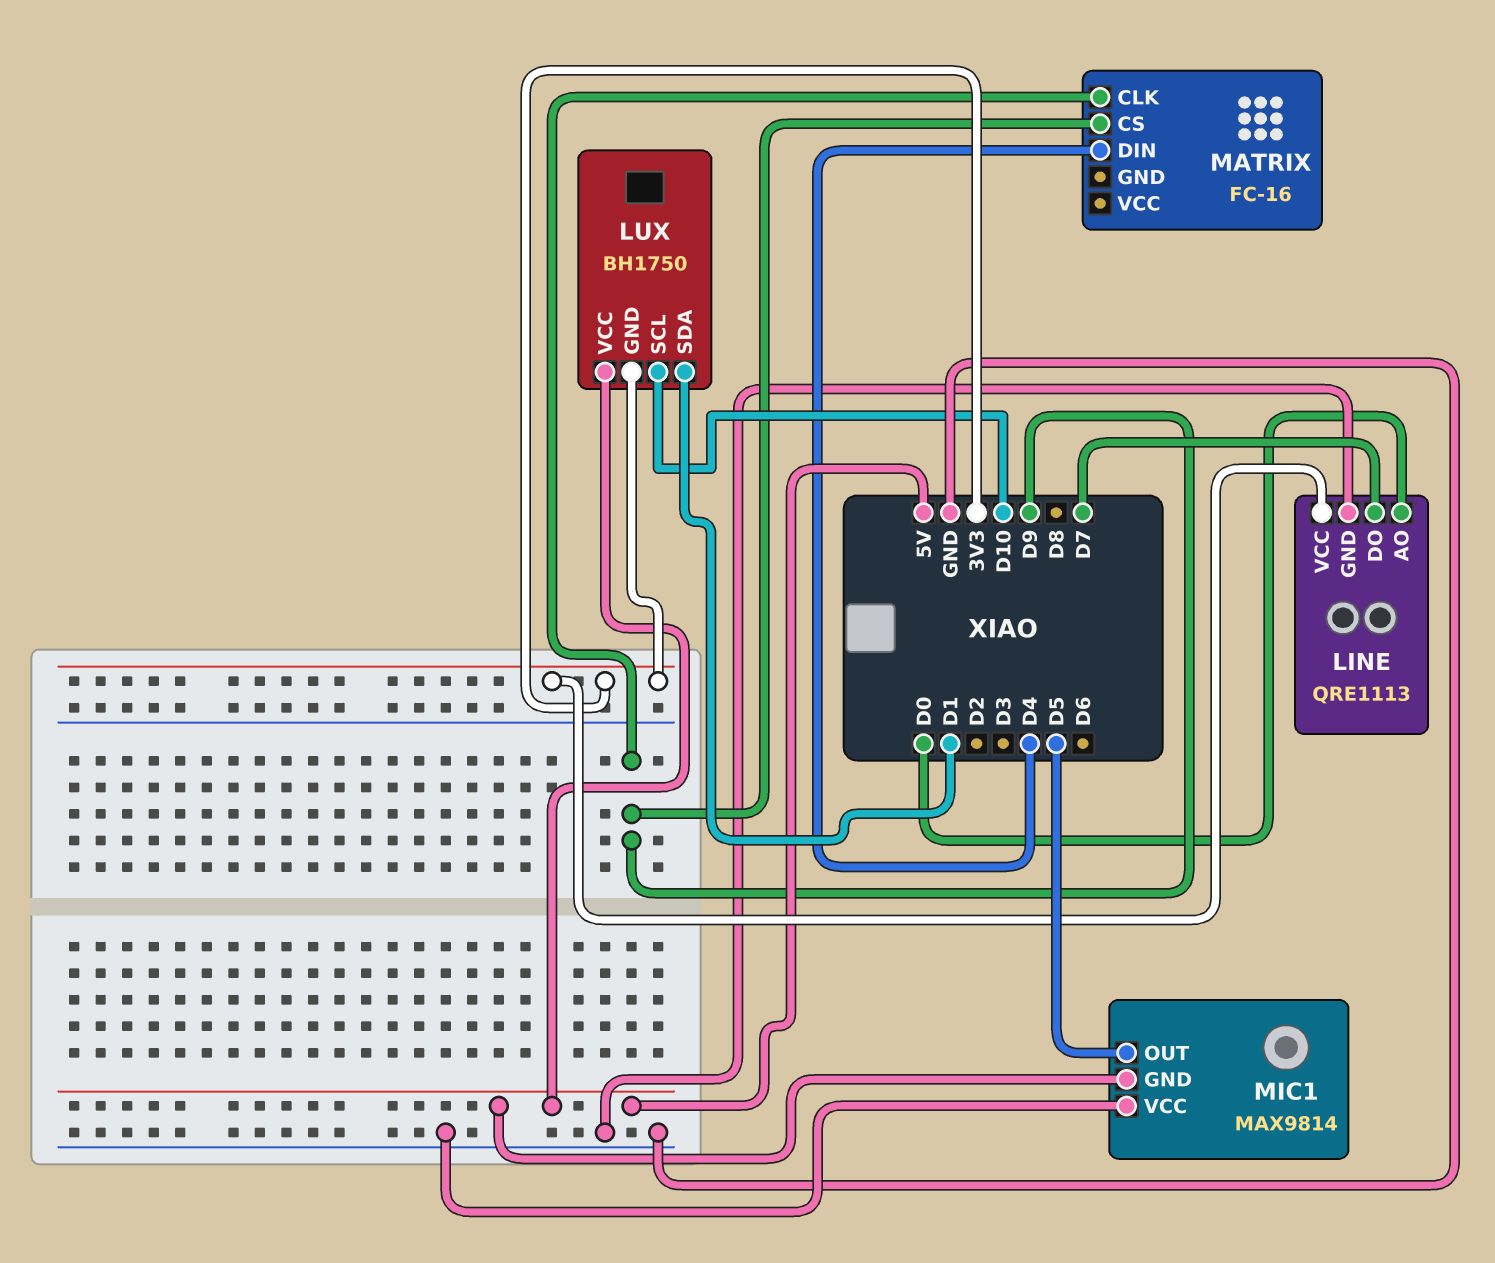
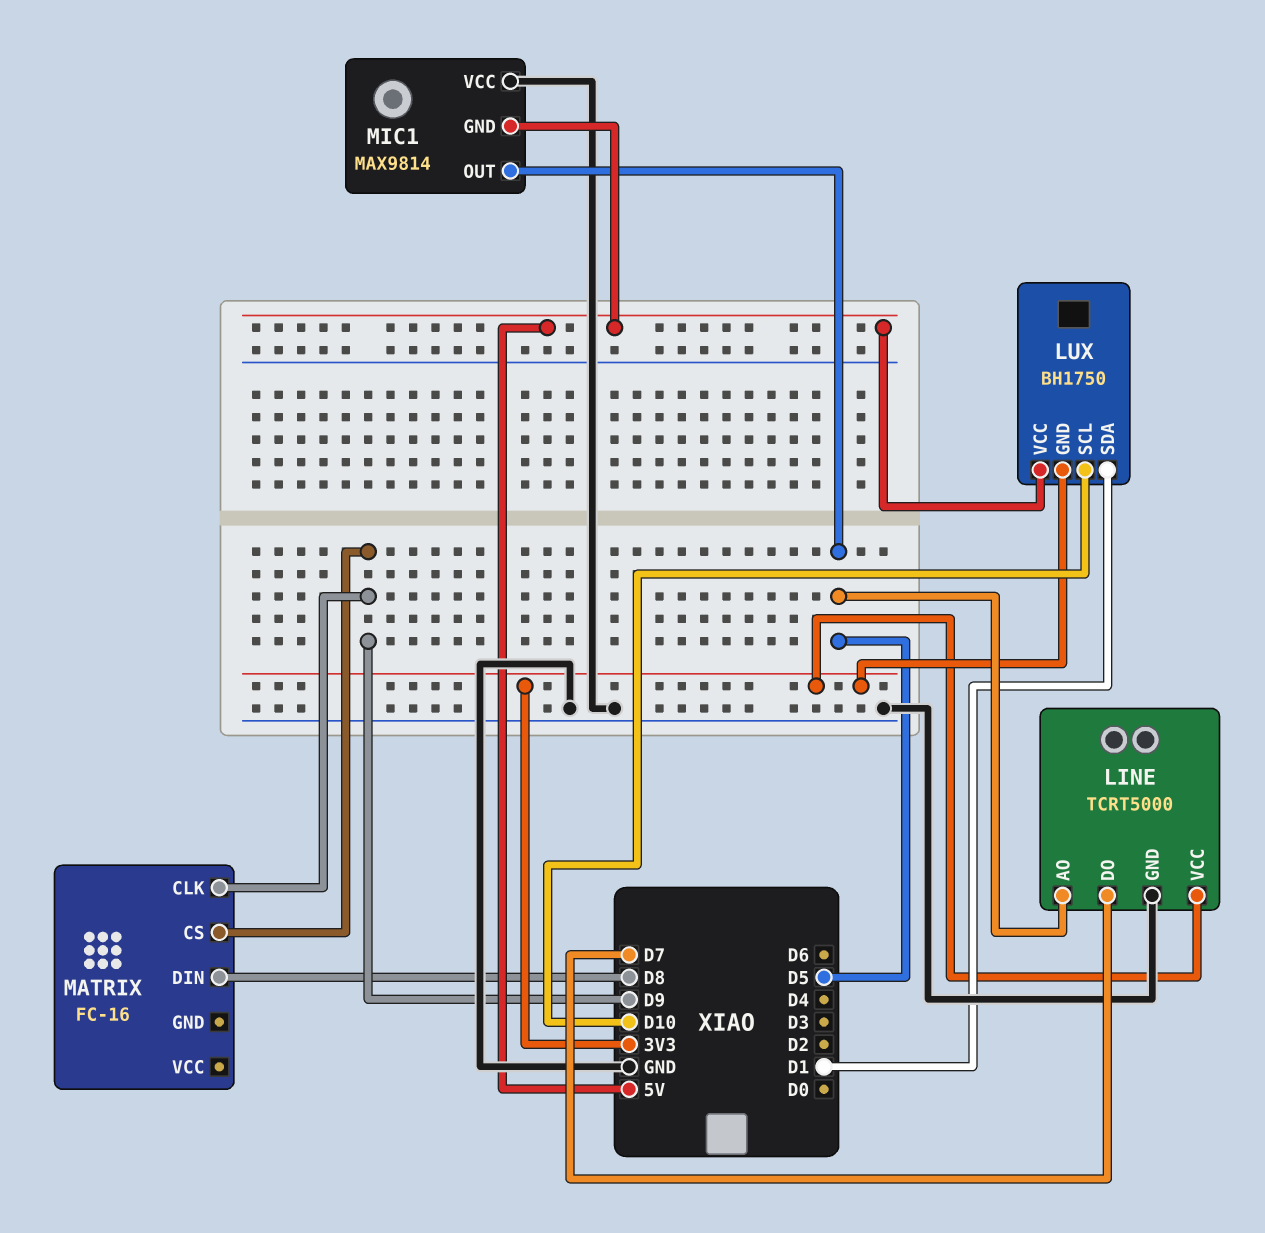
LINE: QRE1113 -> TCRT5000
LINE pin AO: D0 -> D5
MATRIX pin DIN: D4 -> D8

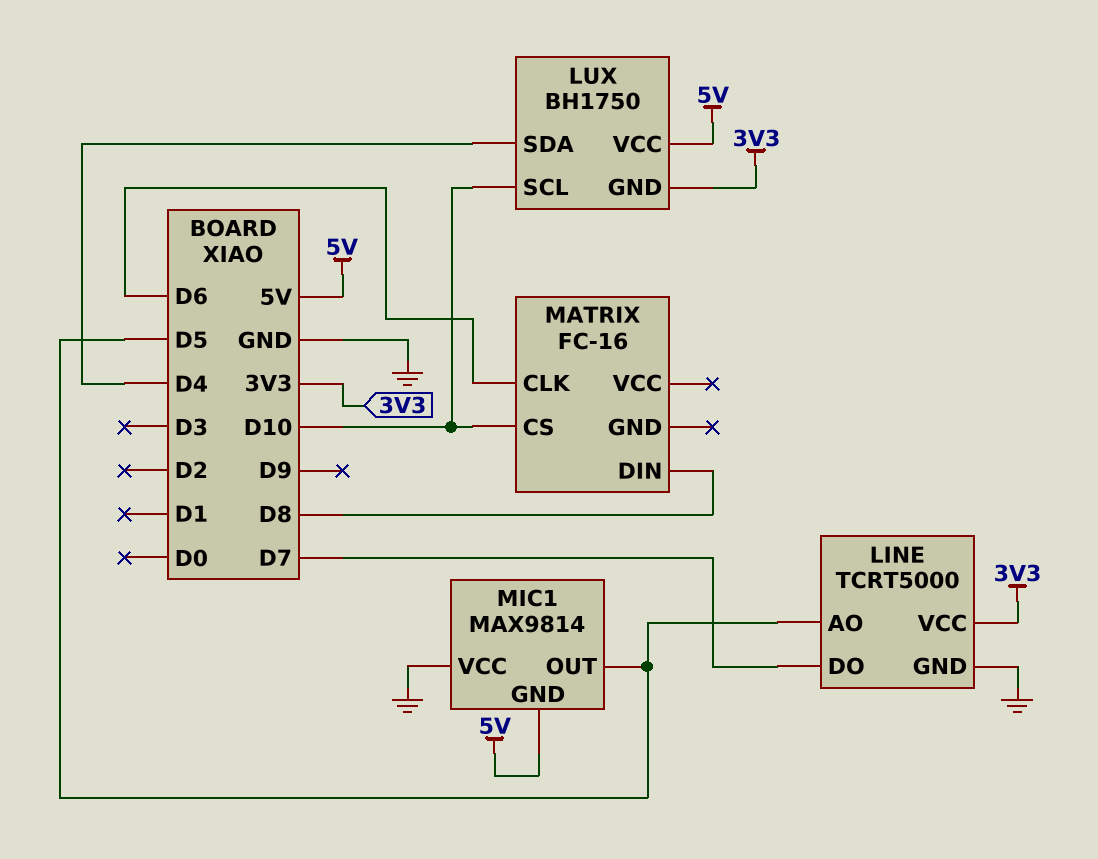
LUX pin SDA: D1 -> D4
MATRIX pin CLK: D9 -> D6
MATRIX pin CS: D9 -> D10

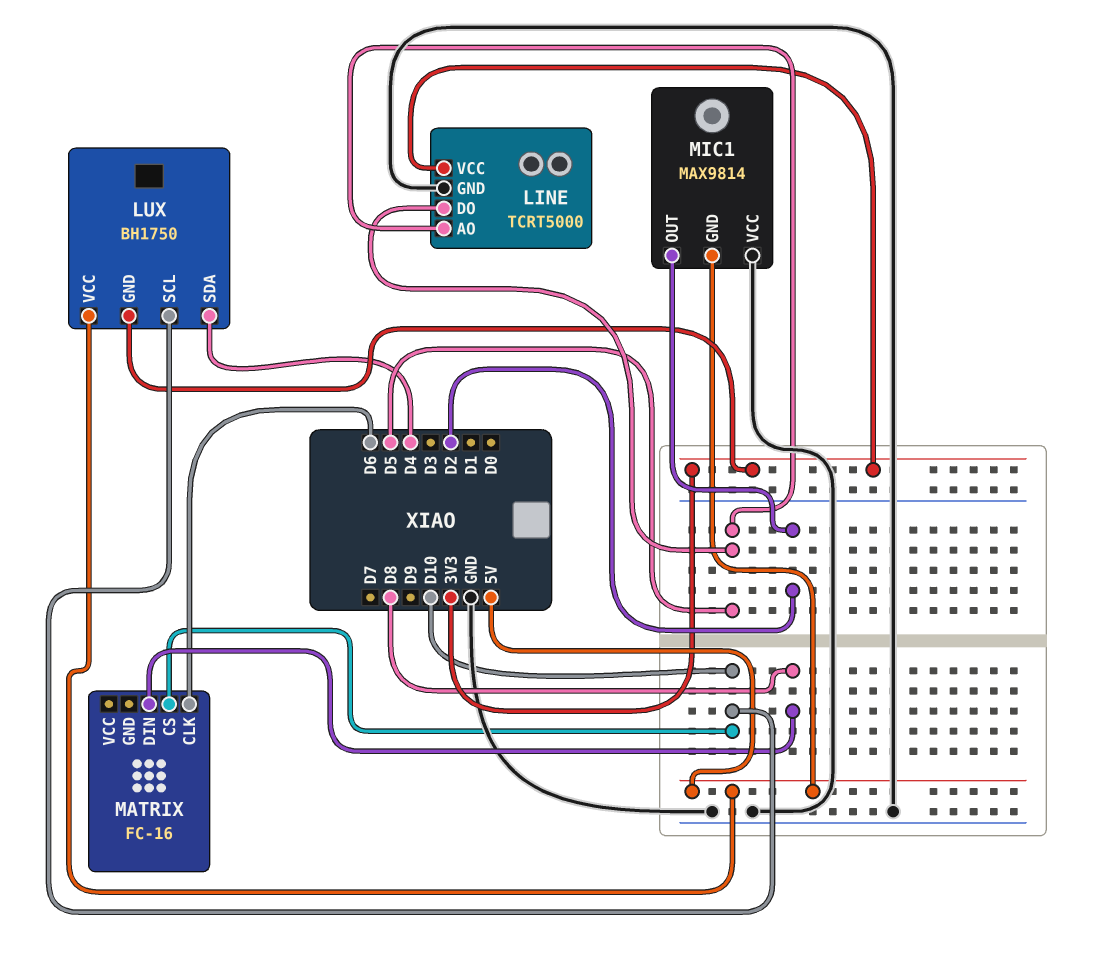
LINE pin DO: D7 -> D5
MIC1 pin OUT: D5 -> D2

